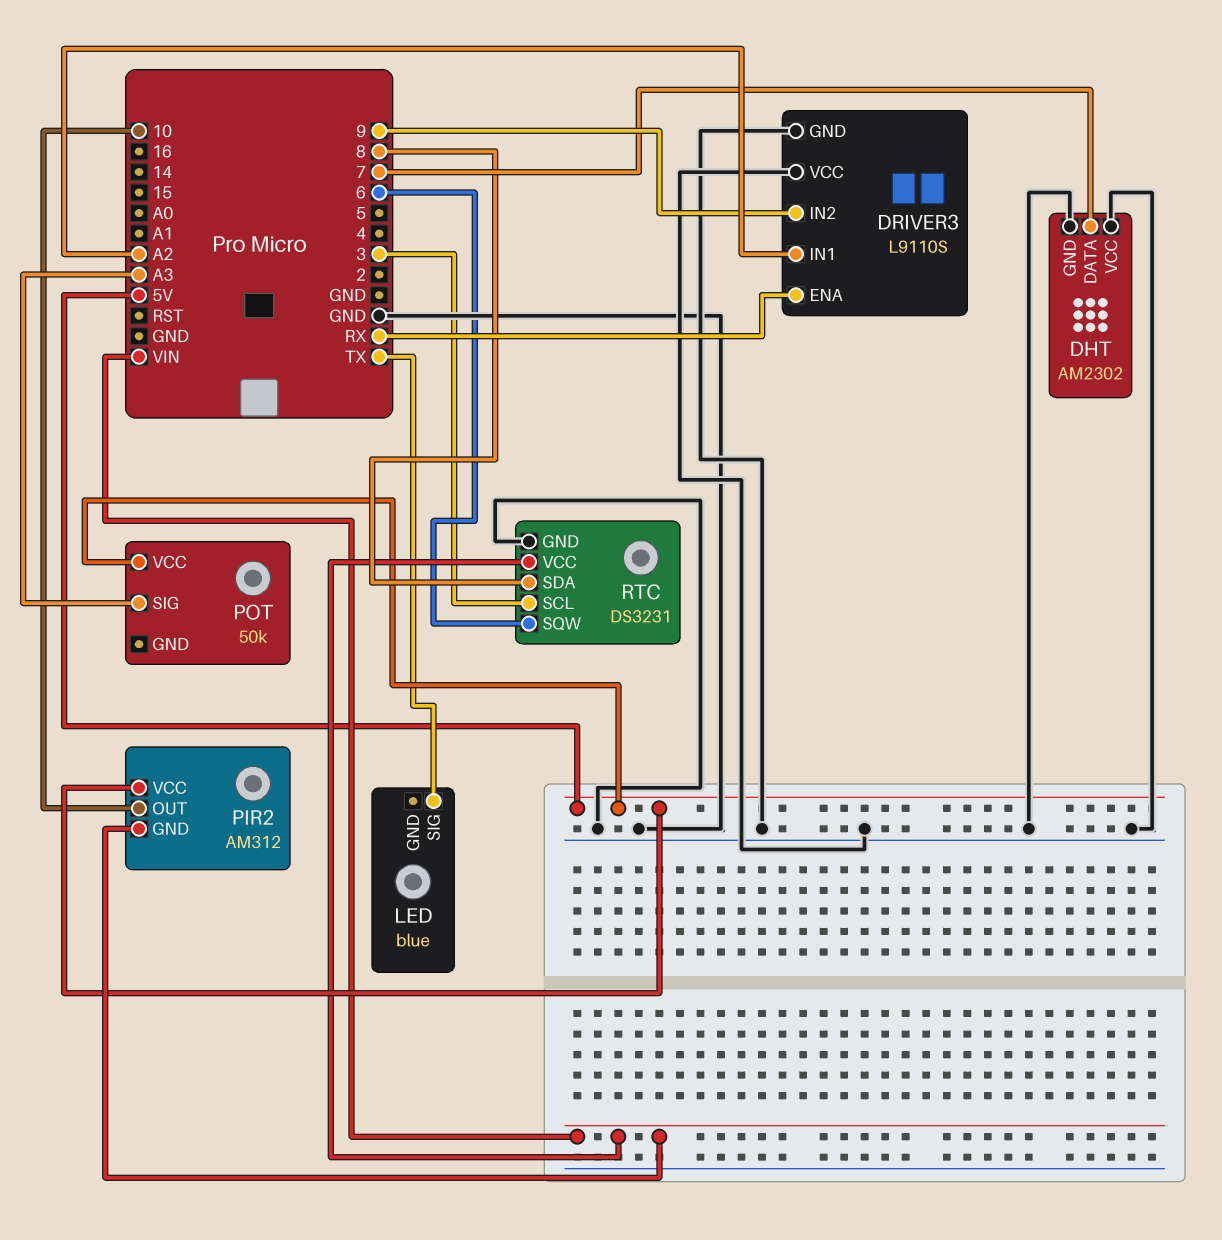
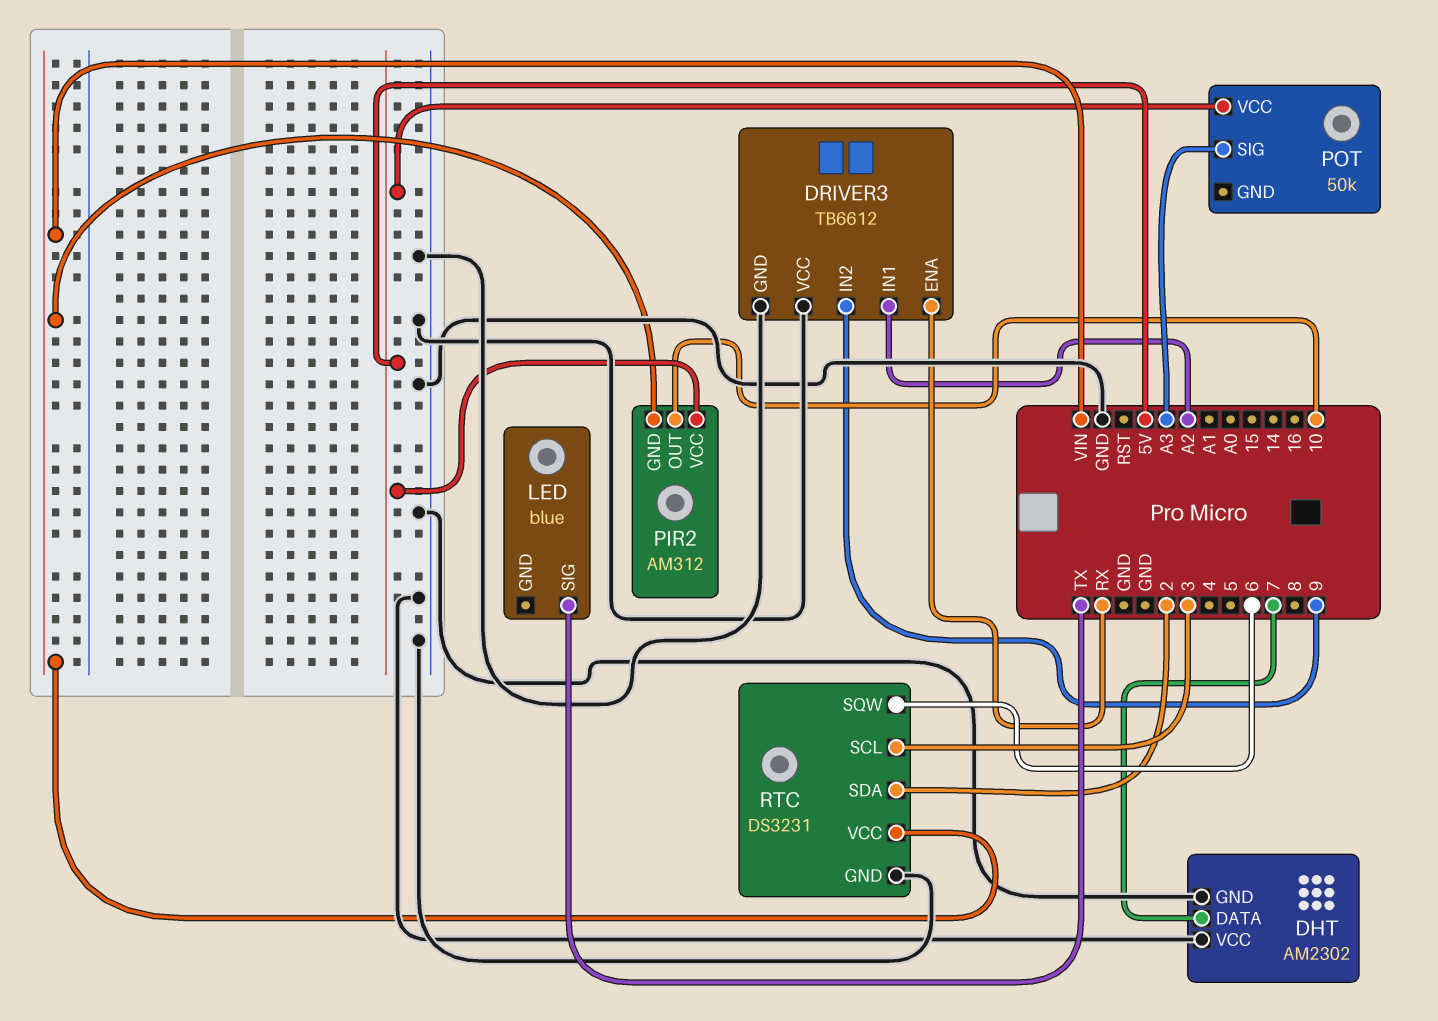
DRIVER3: L9110S -> TB6612
RTC pin SDA: 8 -> 2

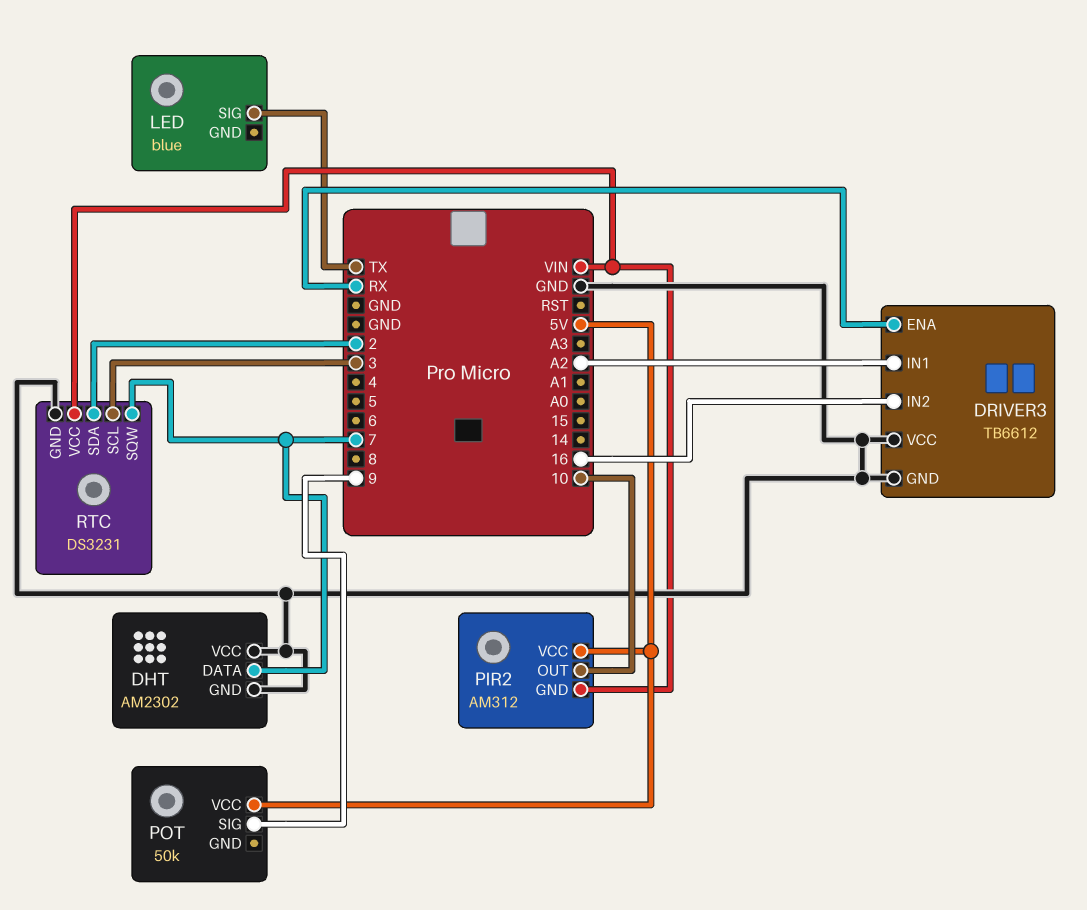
DRIVER3 pin IN2: 9 -> 16
POT pin SIG: A3 -> 9
RTC pin SQW: 6 -> 7

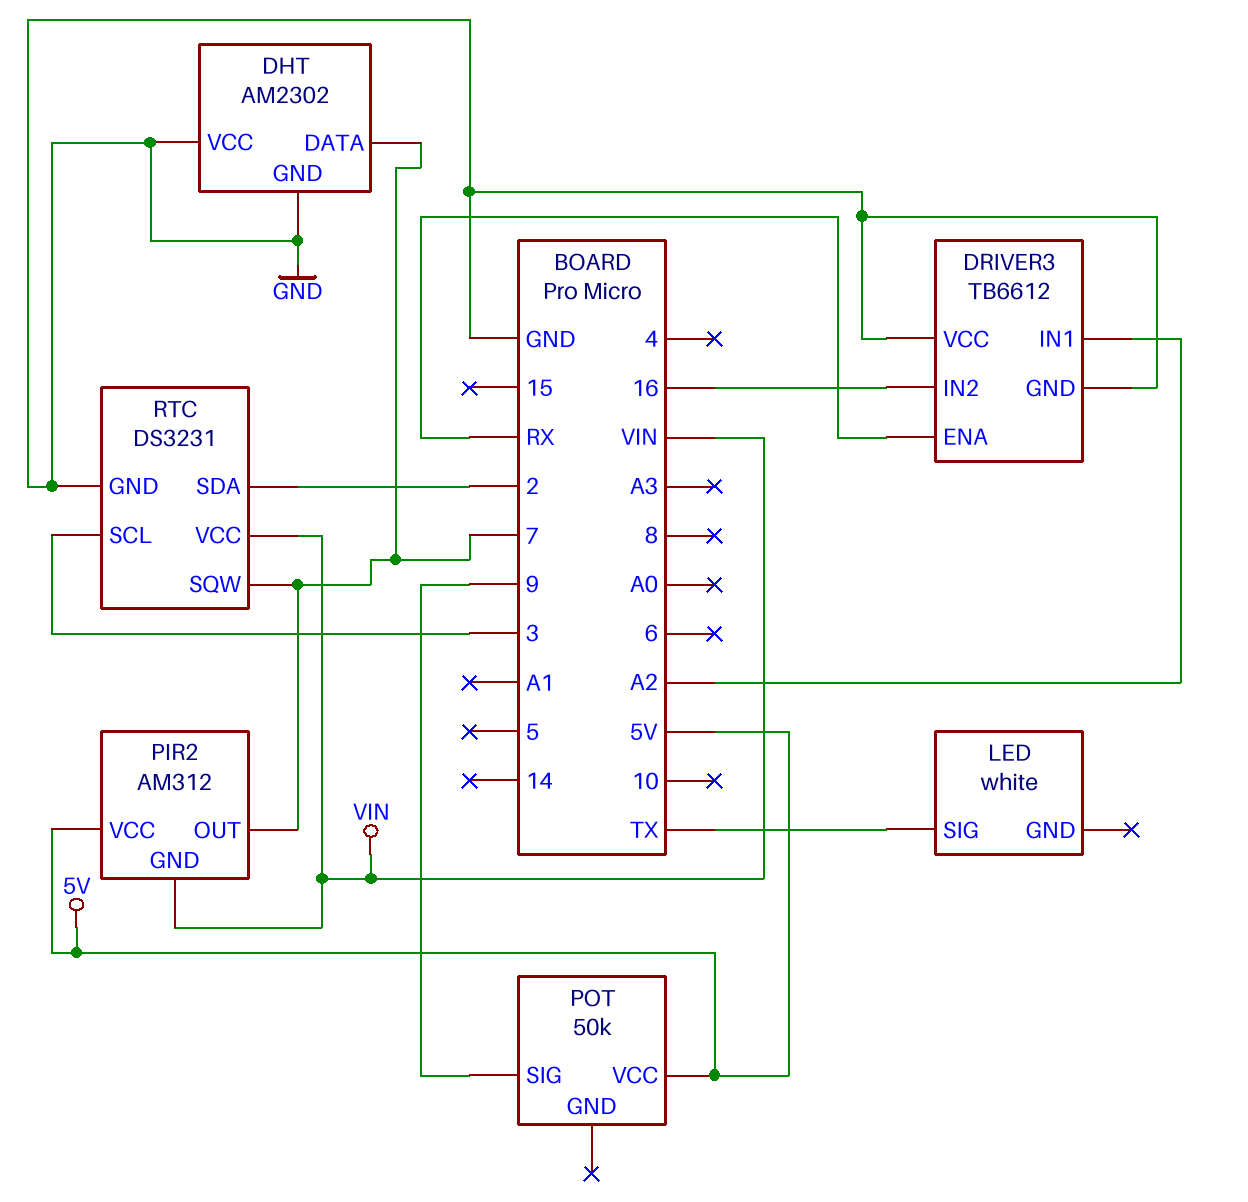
LED: blue -> white
PIR2 pin OUT: 10 -> 7

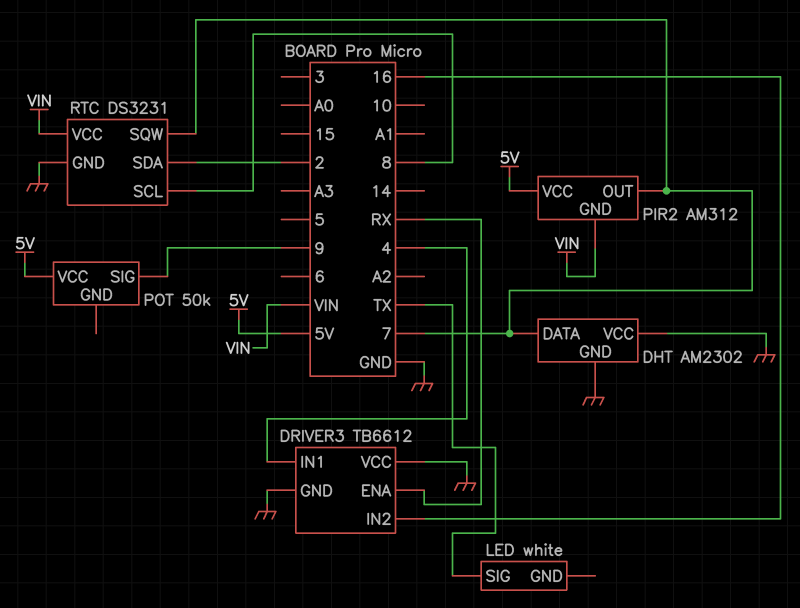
DRIVER3 pin IN1: A2 -> 4
RTC pin SCL: 3 -> 8

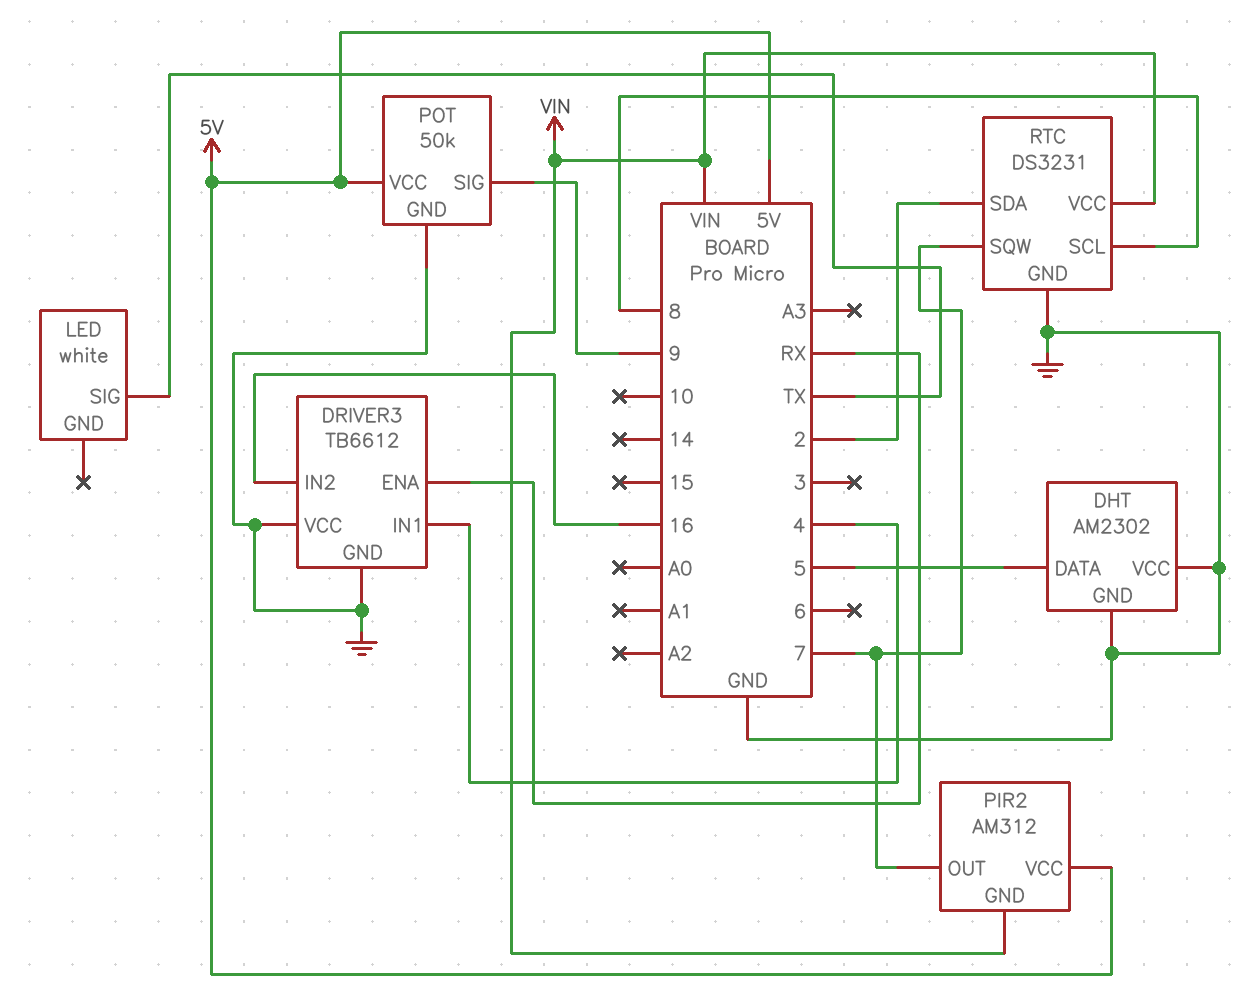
DHT pin DATA: 7 -> 5
POT pin GND: none -> GND

